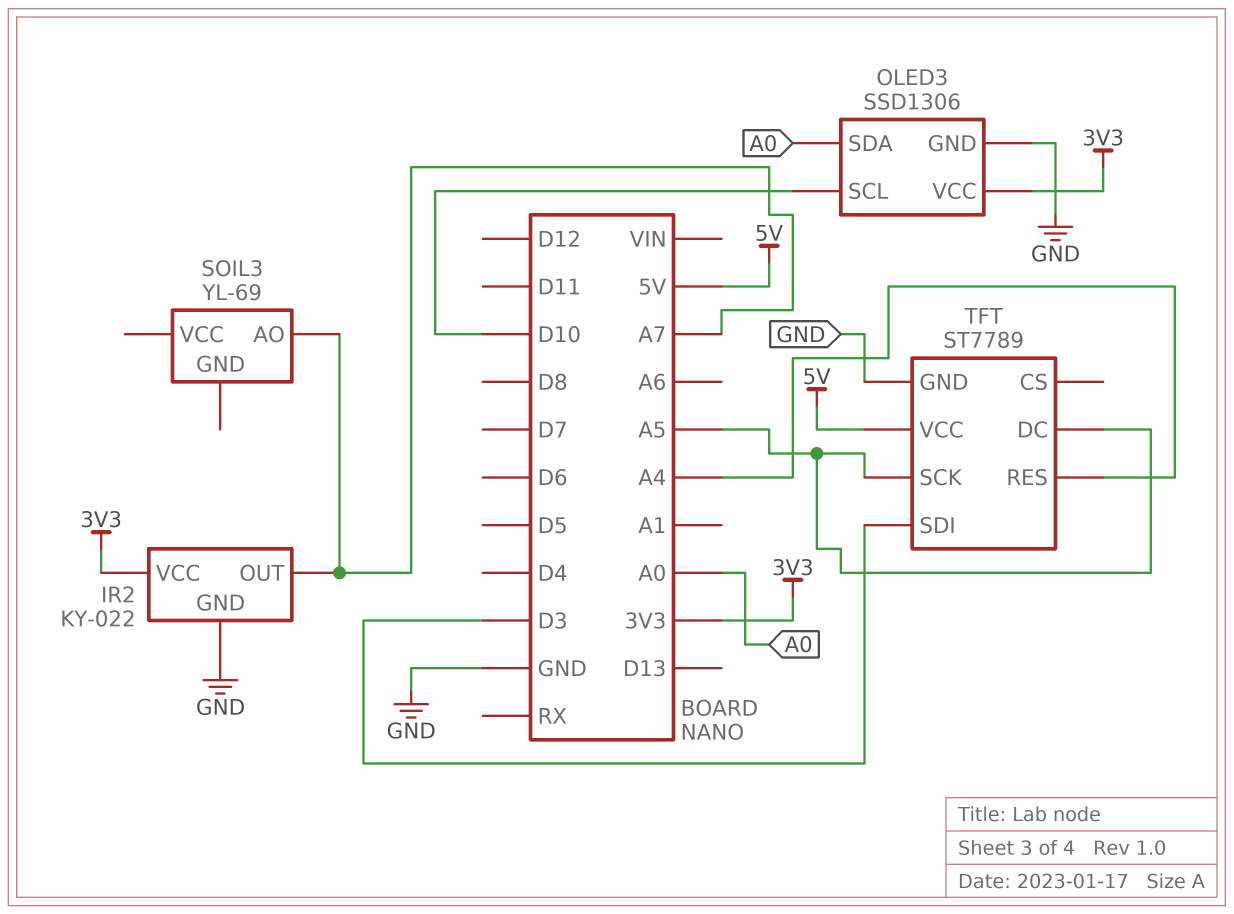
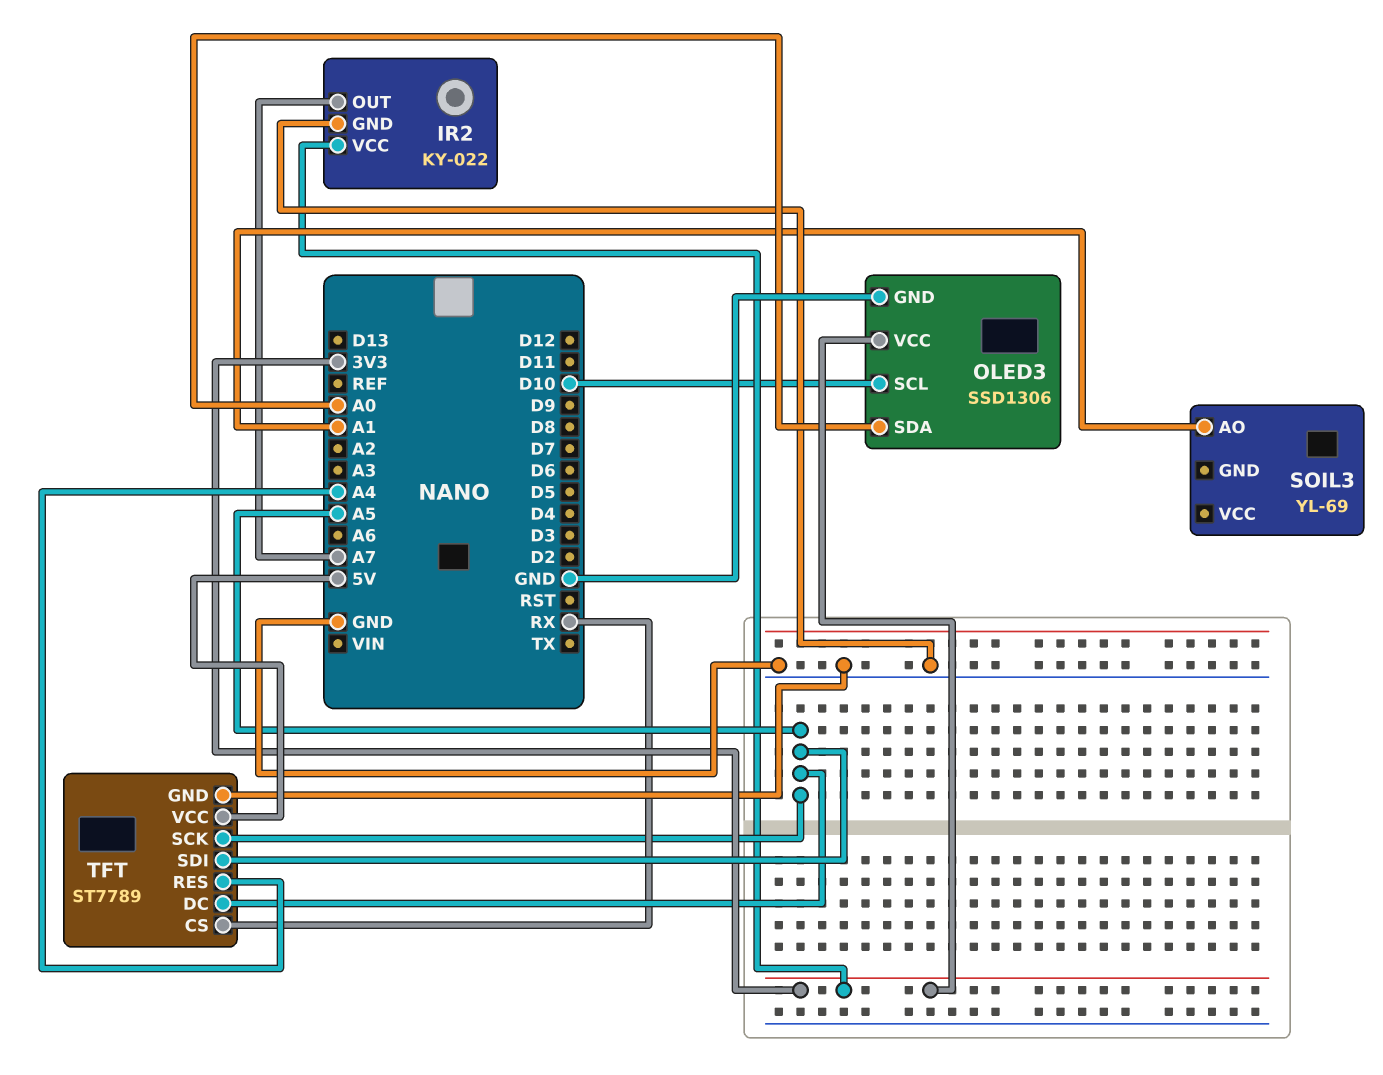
SOIL3 pin AO: A7 -> A1
TFT pin CS: none -> RX
TFT pin SDI: D3 -> A5

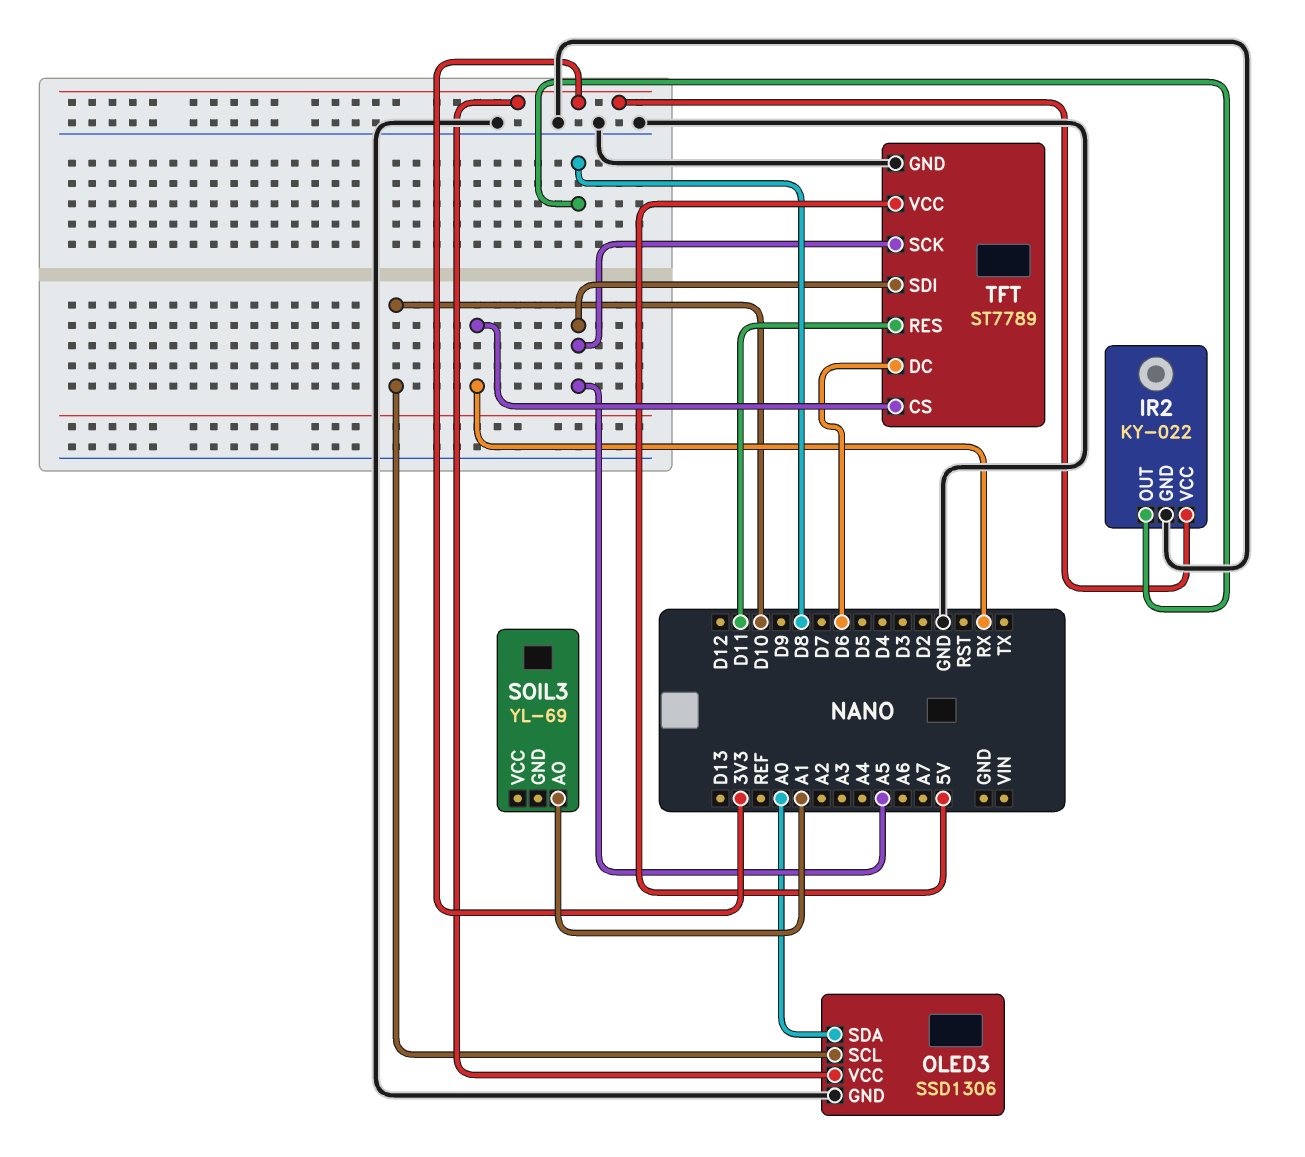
IR2 pin OUT: A7 -> D8
TFT pin DC: A5 -> D6
TFT pin RES: A4 -> D11

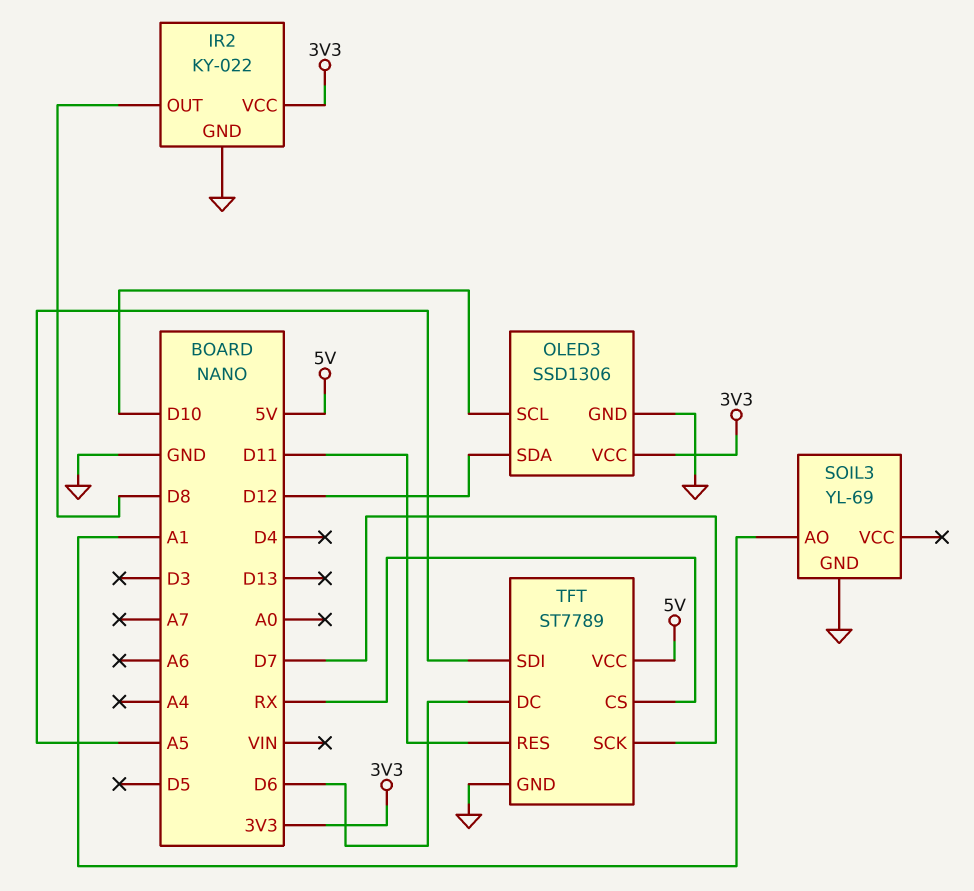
OLED3 pin SDA: A0 -> D12
SOIL3 pin GND: none -> GND
TFT pin SCK: A5 -> D7

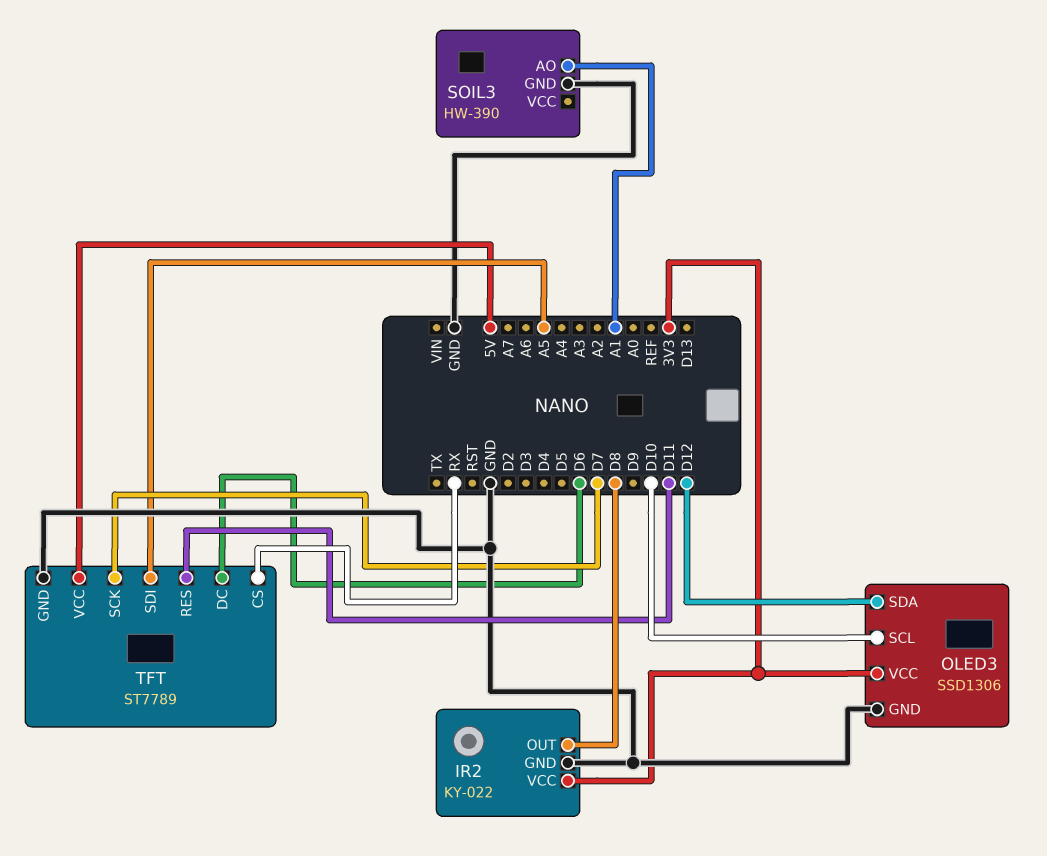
SOIL3: YL-69 -> HW-390

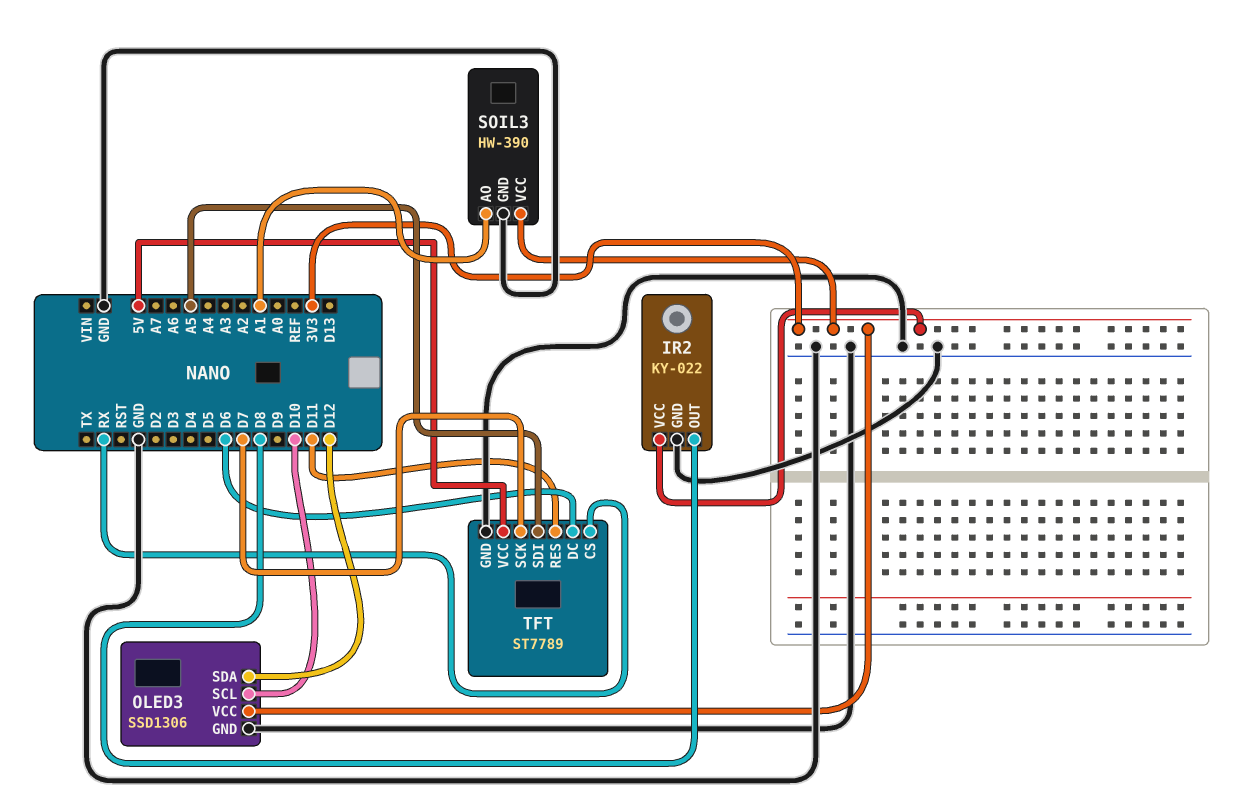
SOIL3 pin VCC: none -> 3V3

